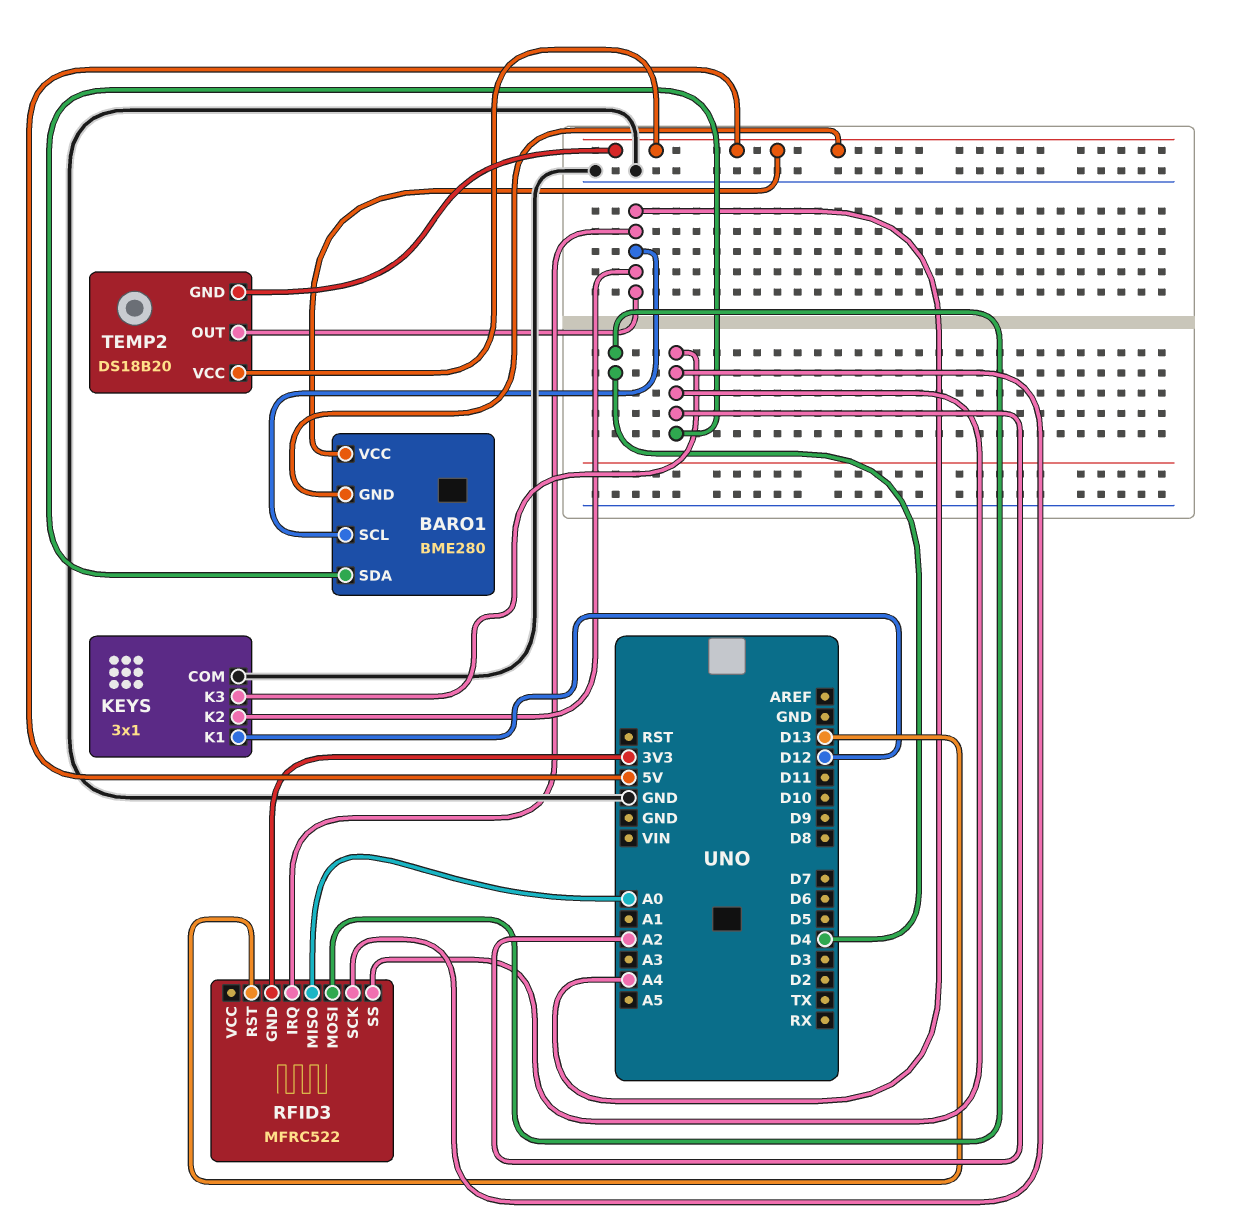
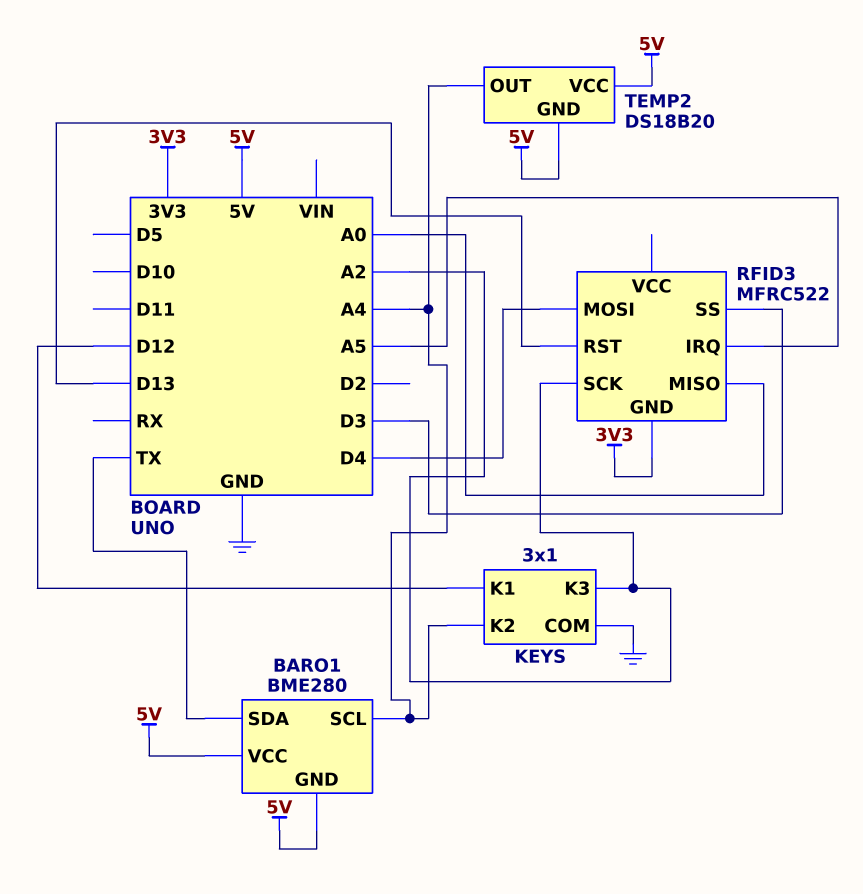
BARO1 pin SDA: A2 -> TX
RFID3 pin IRQ: A4 -> A5
RFID3 pin SS: A2 -> D3

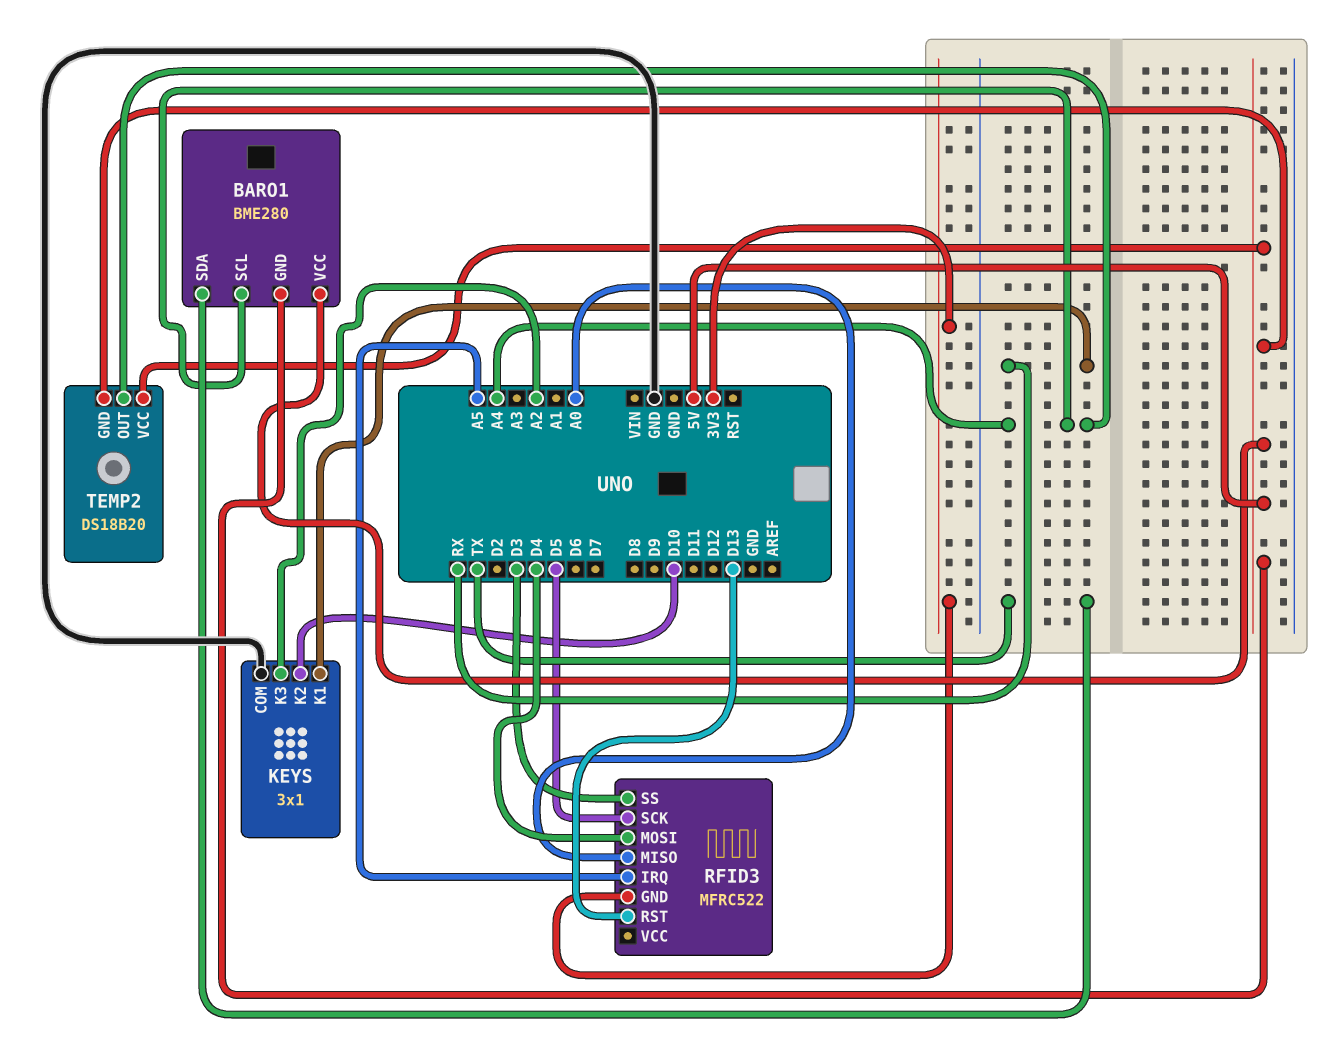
KEYS pin K1: D12 -> RX
KEYS pin K2: A4 -> D10
RFID3 pin SCK: A2 -> D5

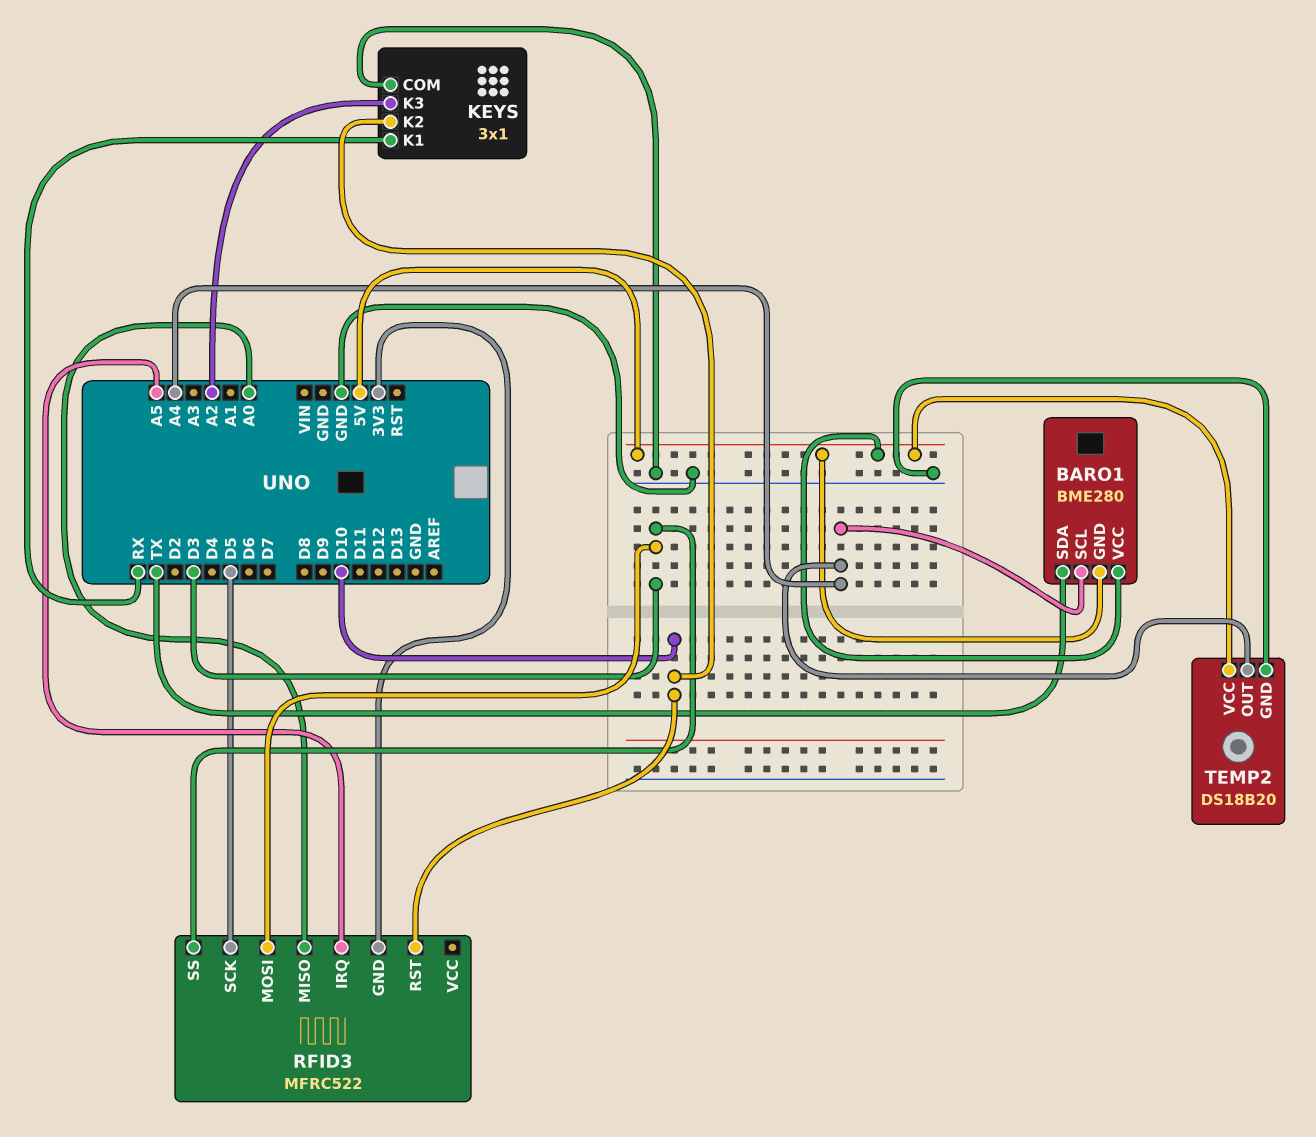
RFID3 pin MOSI: D4 -> D3
RFID3 pin RST: D13 -> D10
TEMP2 pin GND: 5V -> GND

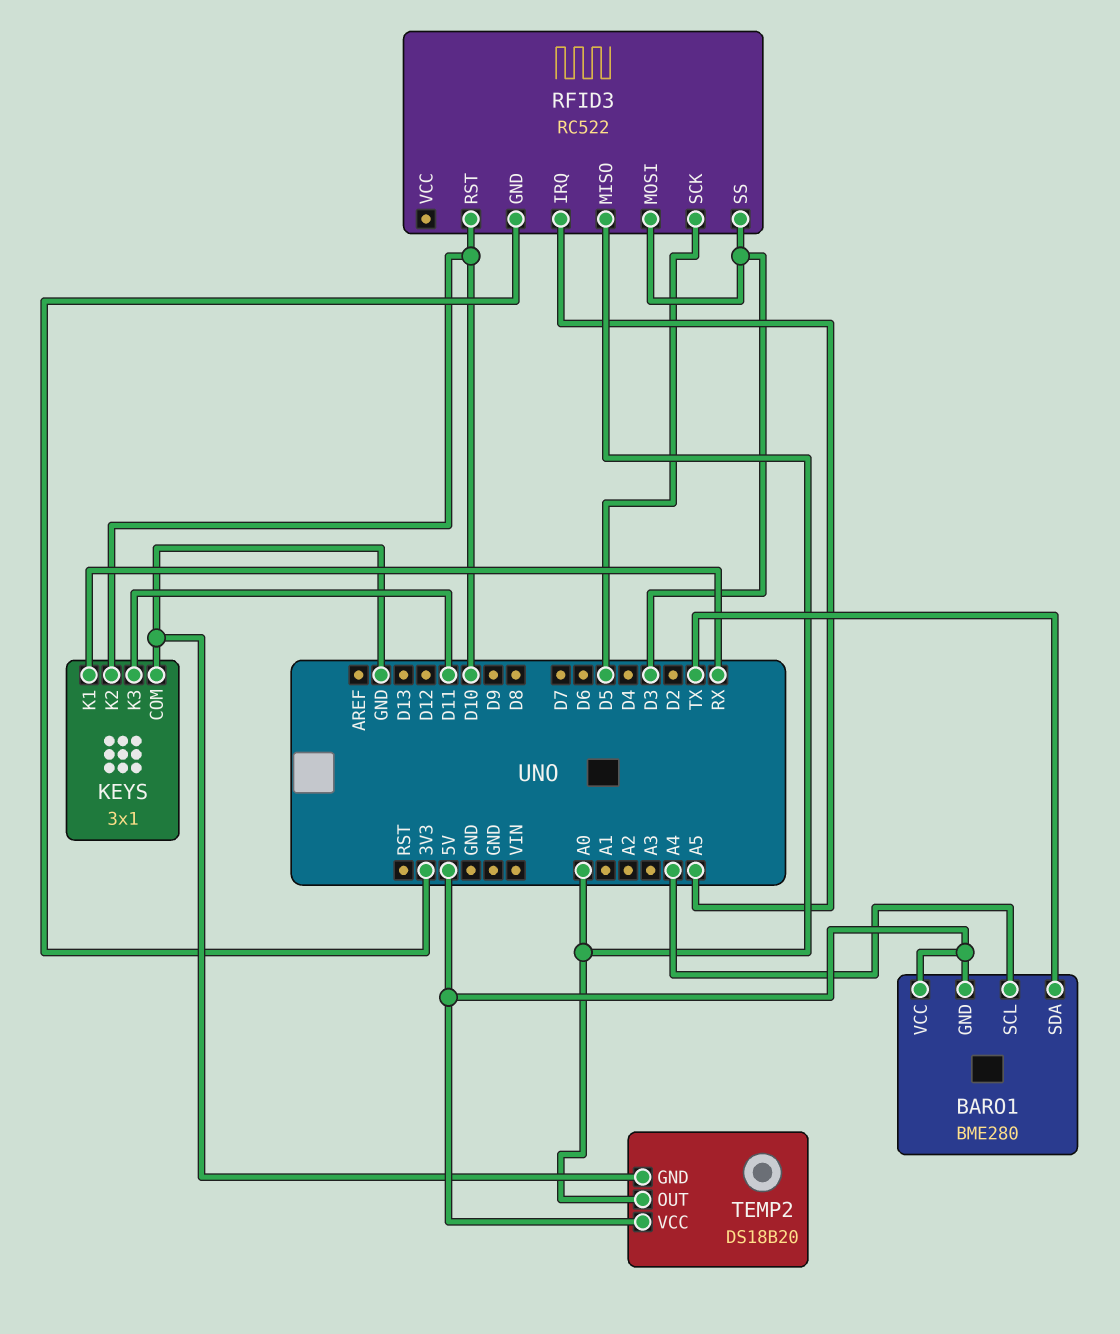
KEYS pin K3: A2 -> D11
RFID3: MFRC522 -> RC522
TEMP2 pin OUT: A4 -> A0

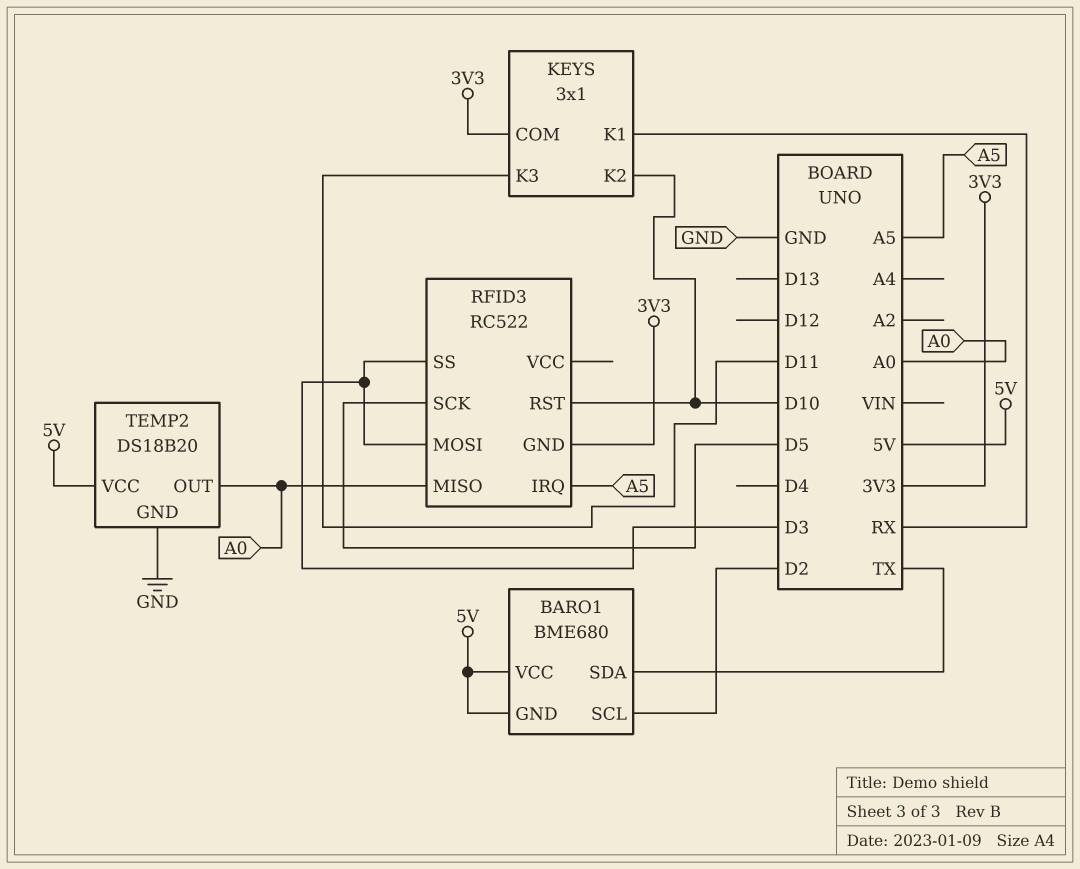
BARO1: BME280 -> BME680
BARO1 pin SCL: A4 -> D2
KEYS pin COM: GND -> 3V3

